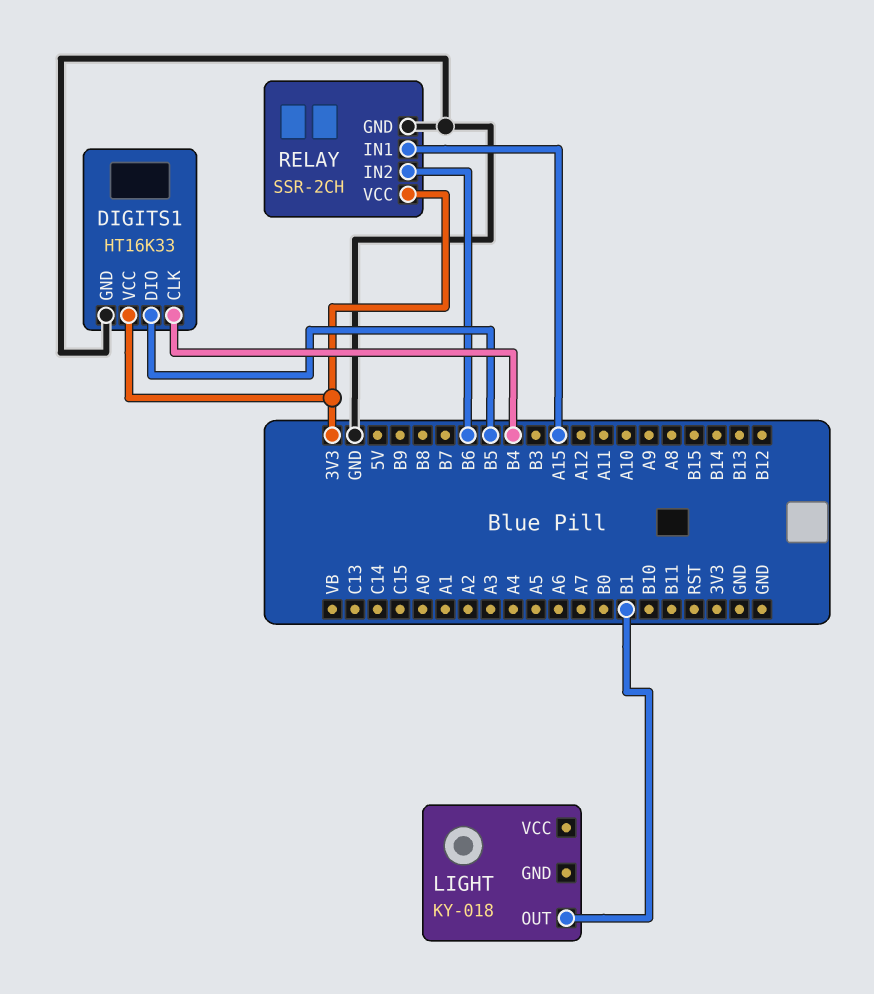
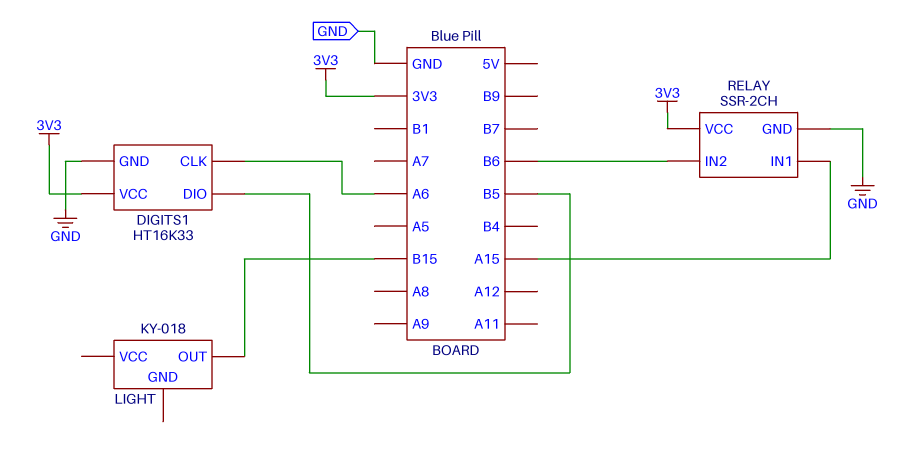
DIGITS1 pin CLK: B4 -> A6
LIGHT pin OUT: B1 -> B15

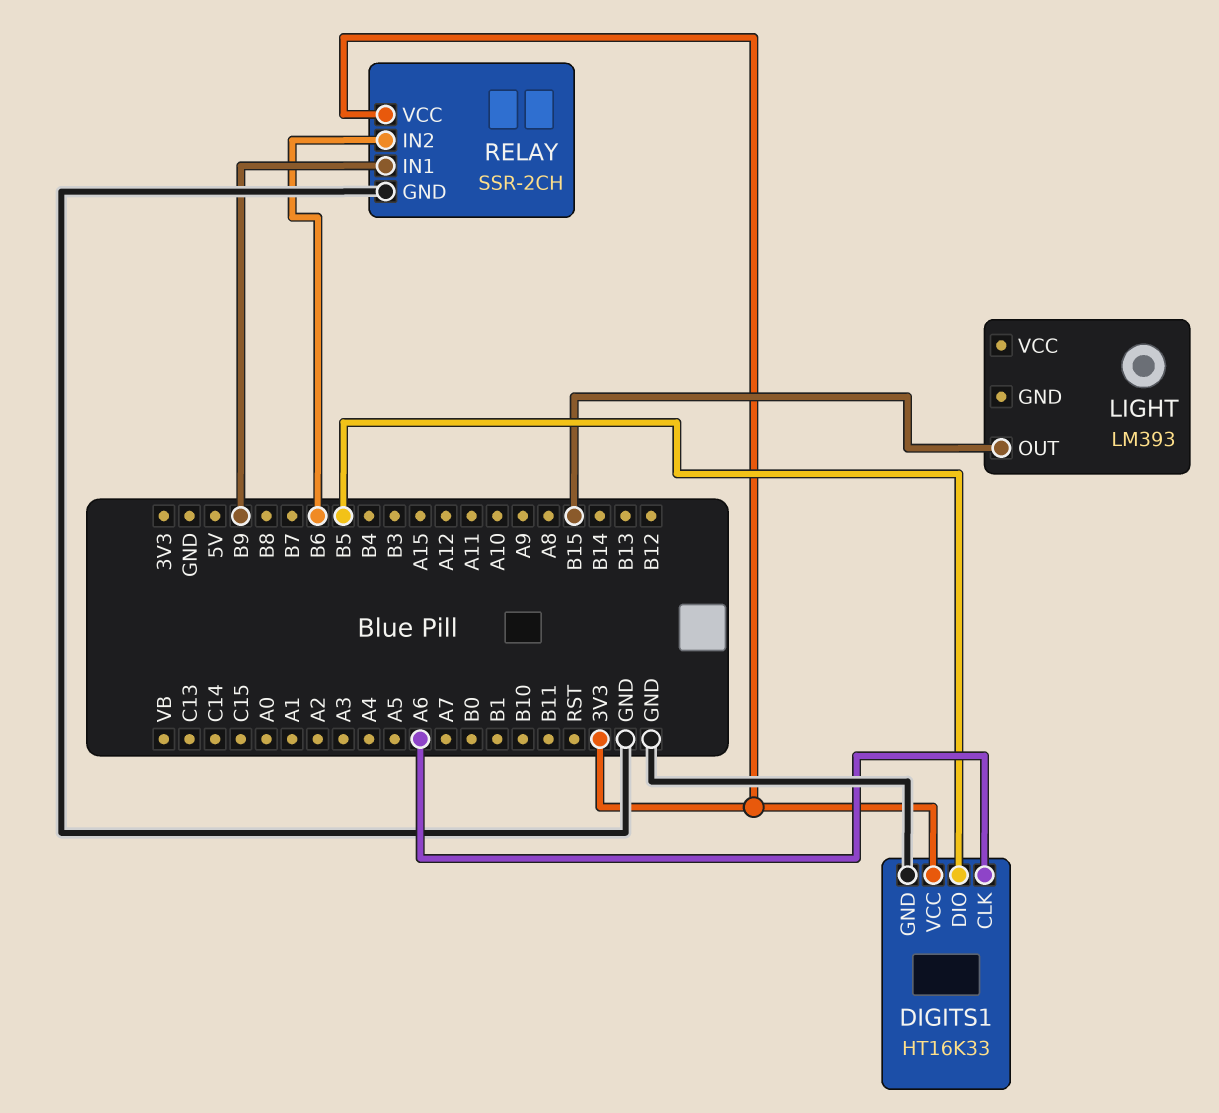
LIGHT: KY-018 -> LM393
RELAY pin IN1: A15 -> B9

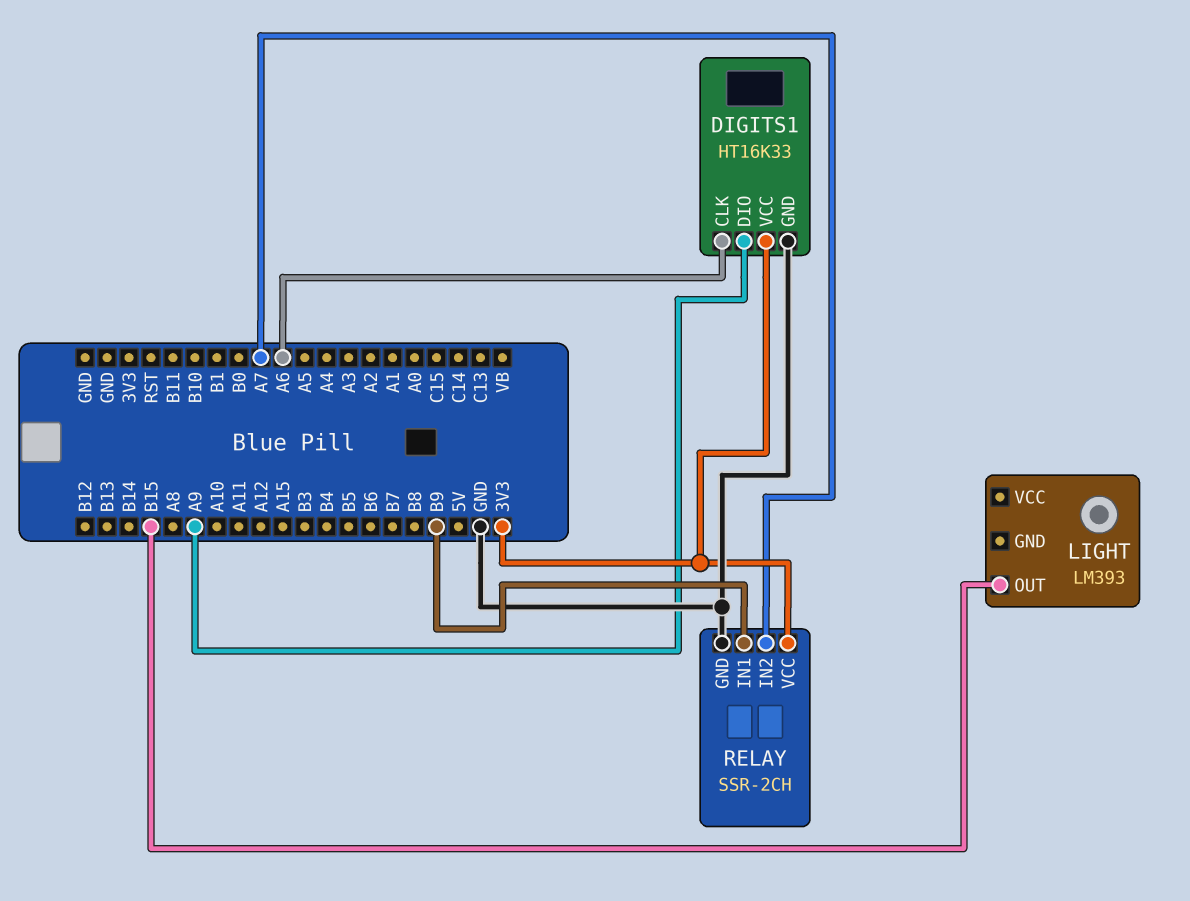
DIGITS1 pin DIO: B5 -> A9
RELAY pin IN2: B6 -> A7

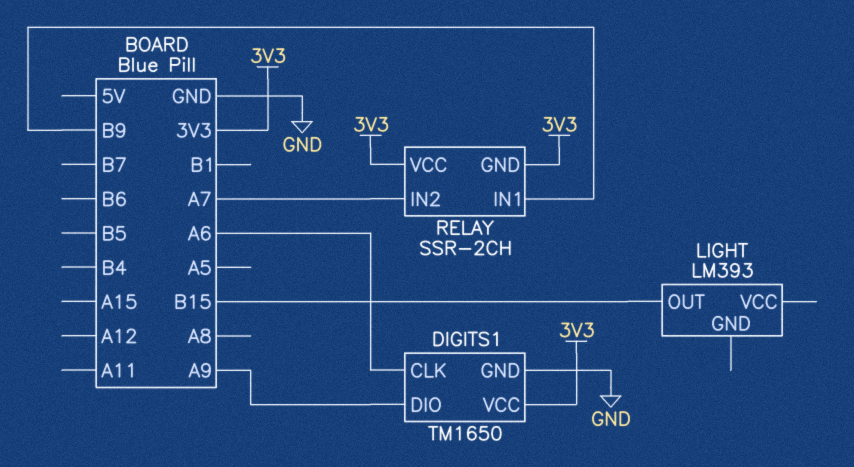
DIGITS1: HT16K33 -> TM1650
RELAY pin GND: GND -> 3V3

